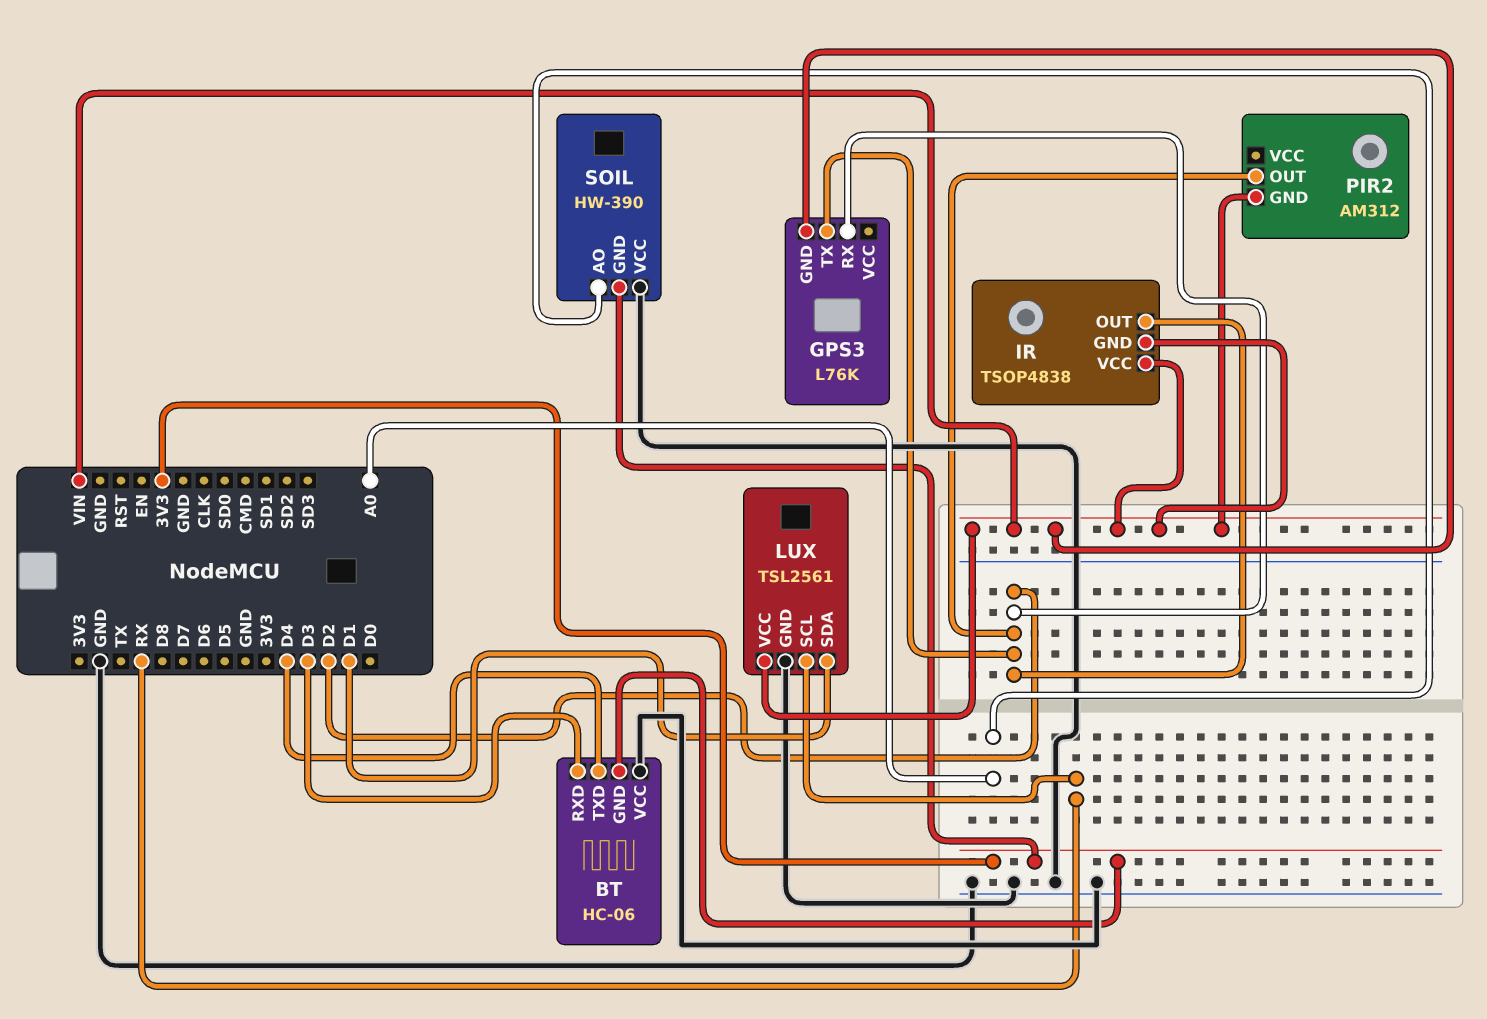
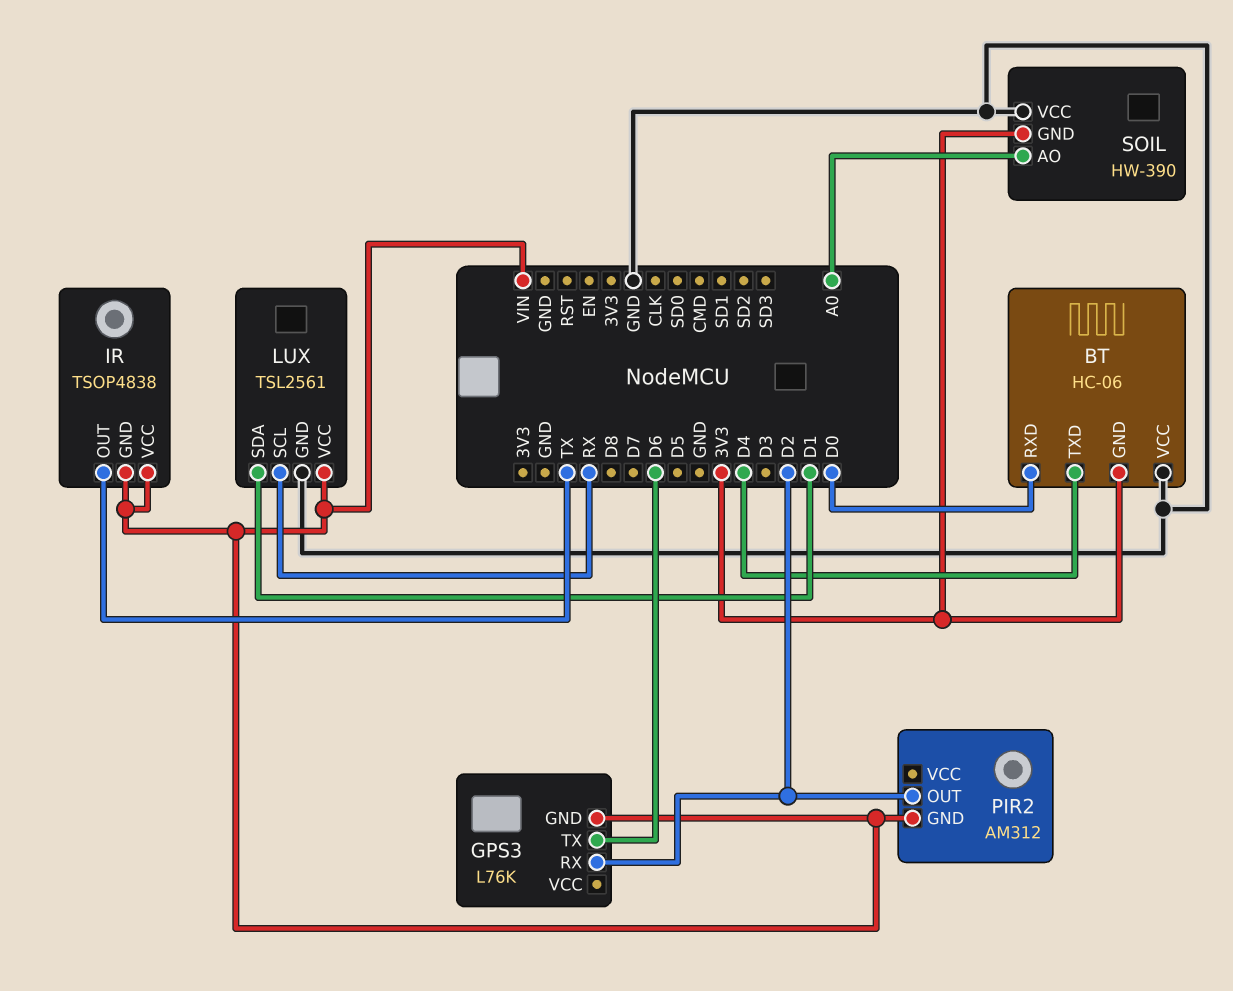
BT pin RXD: D3 -> D0
GPS3 pin TX: D2 -> D6
IR pin OUT: D2 -> TX

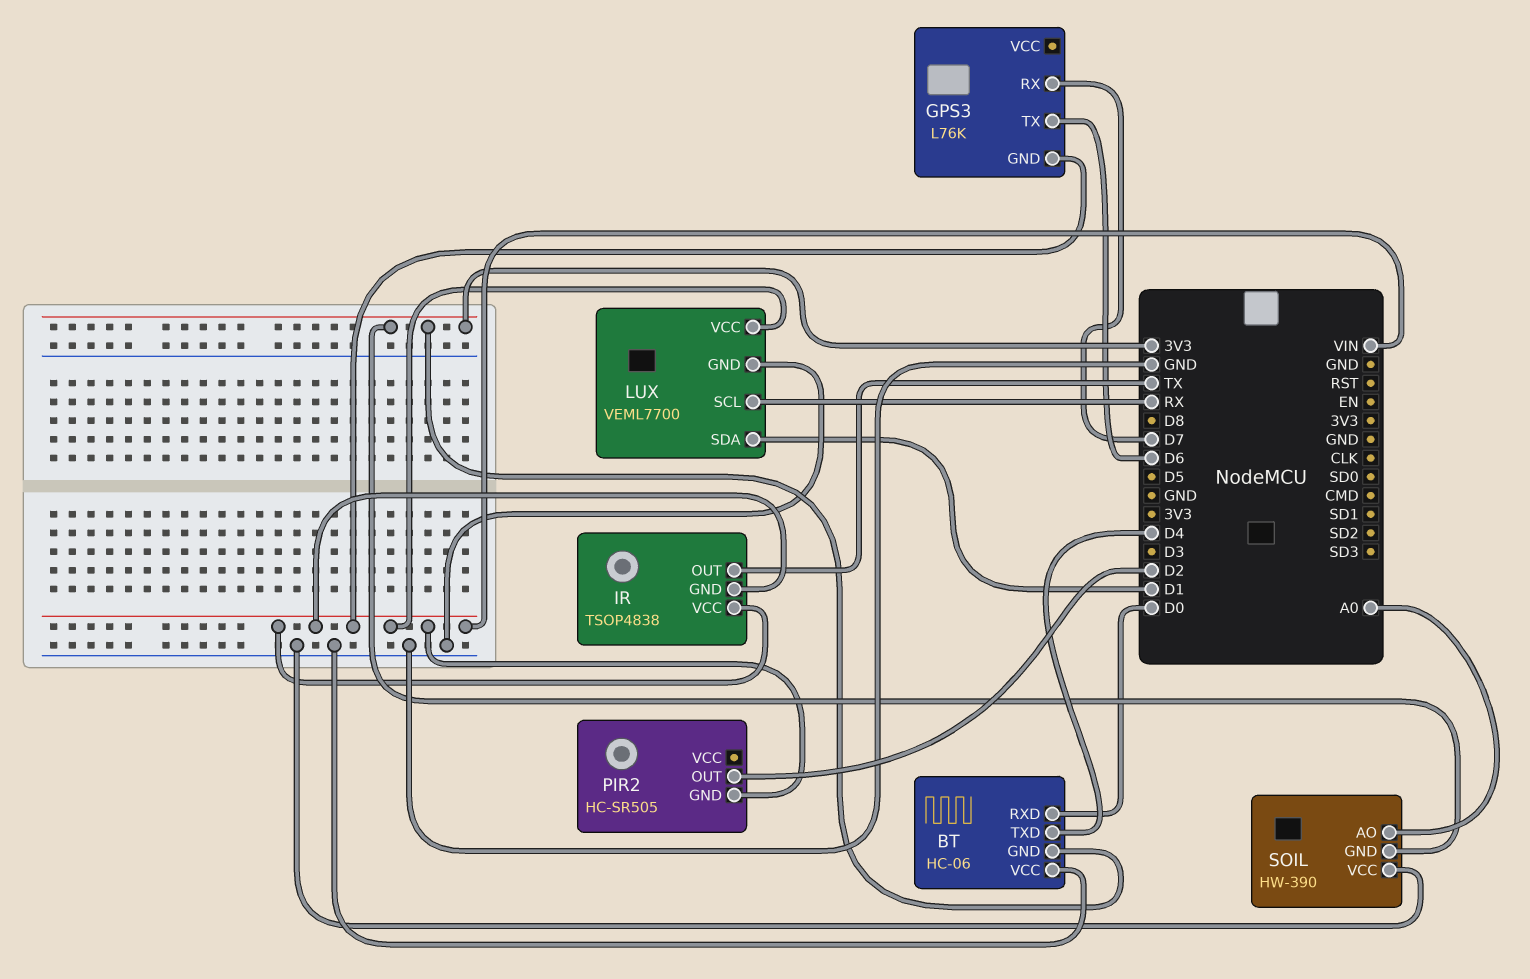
GPS3 pin RX: D2 -> D7
LUX: TSL2561 -> VEML7700
PIR2: AM312 -> HC-SR505

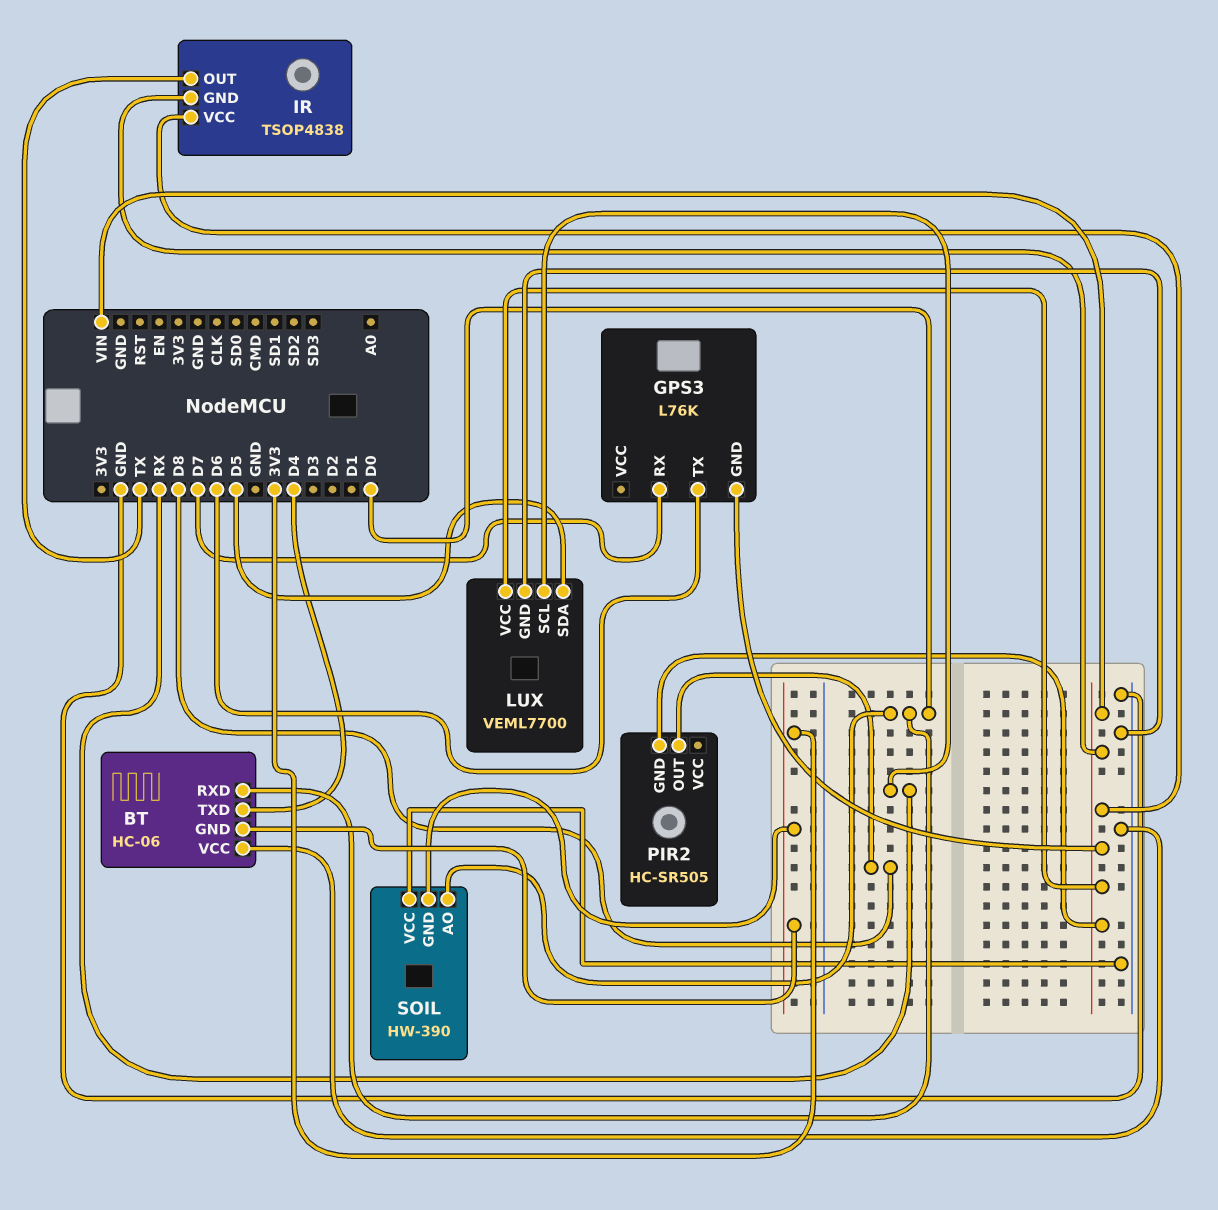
LUX pin SDA: D1 -> D5
PIR2 pin OUT: D2 -> D8
SOIL pin AO: A0 -> D0

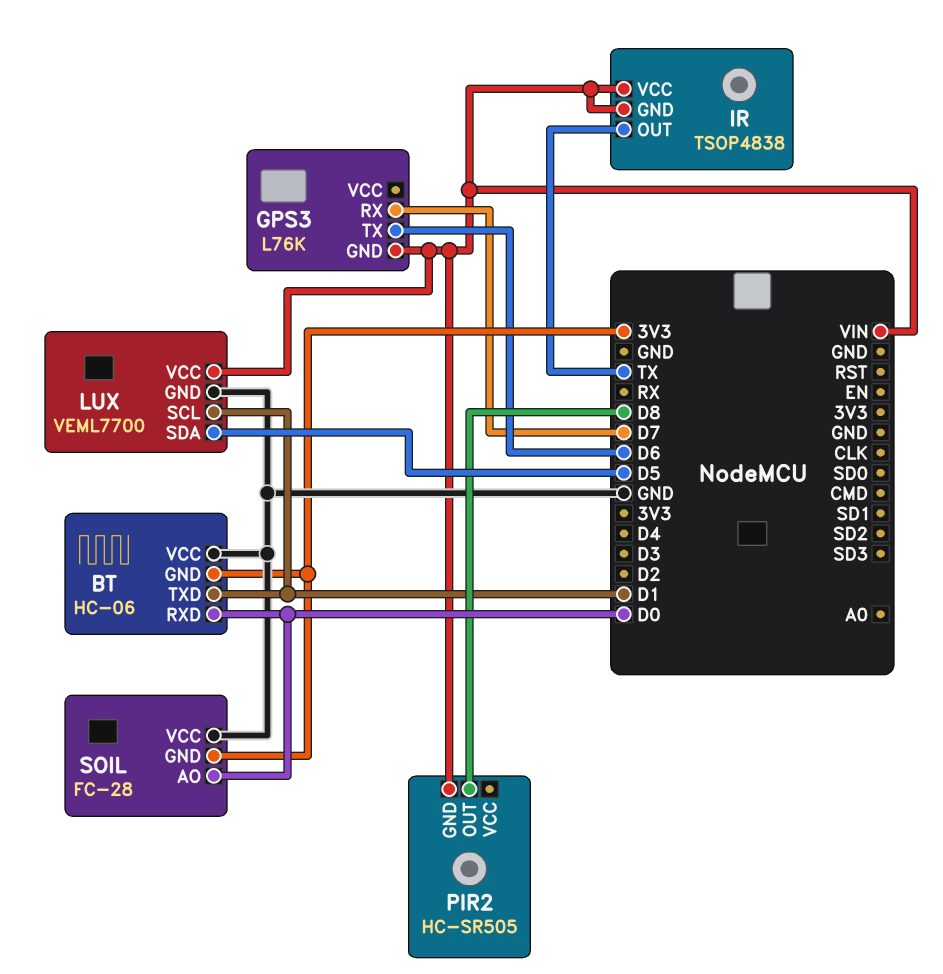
BT pin TXD: D4 -> D1
LUX pin SCL: RX -> D1
SOIL: HW-390 -> FC-28

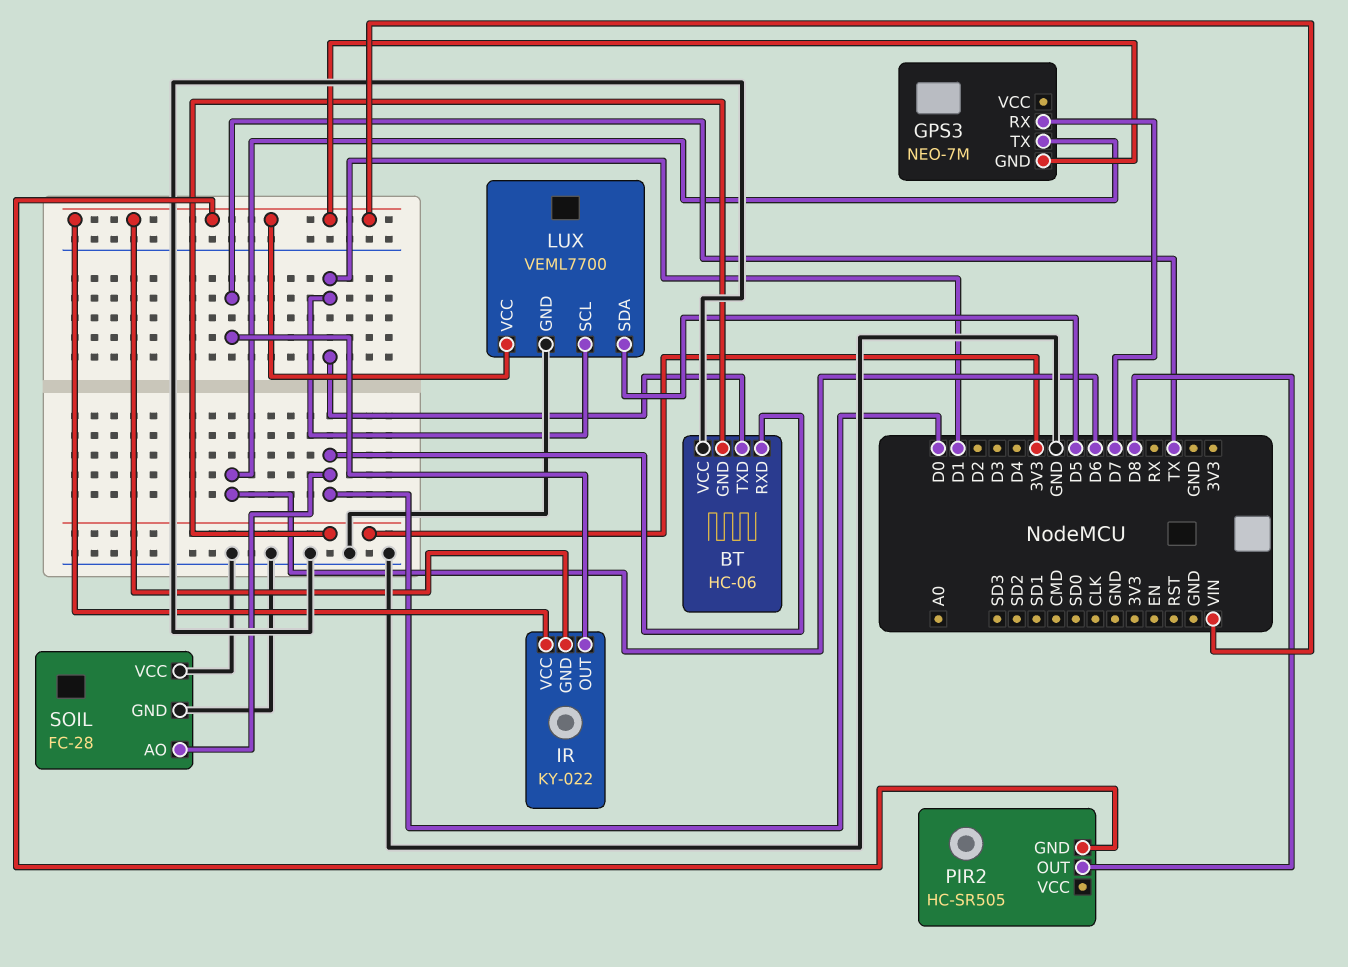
GPS3: L76K -> NEO-7M
IR: TSOP4838 -> KY-022
SOIL pin GND: 3V3 -> GND

